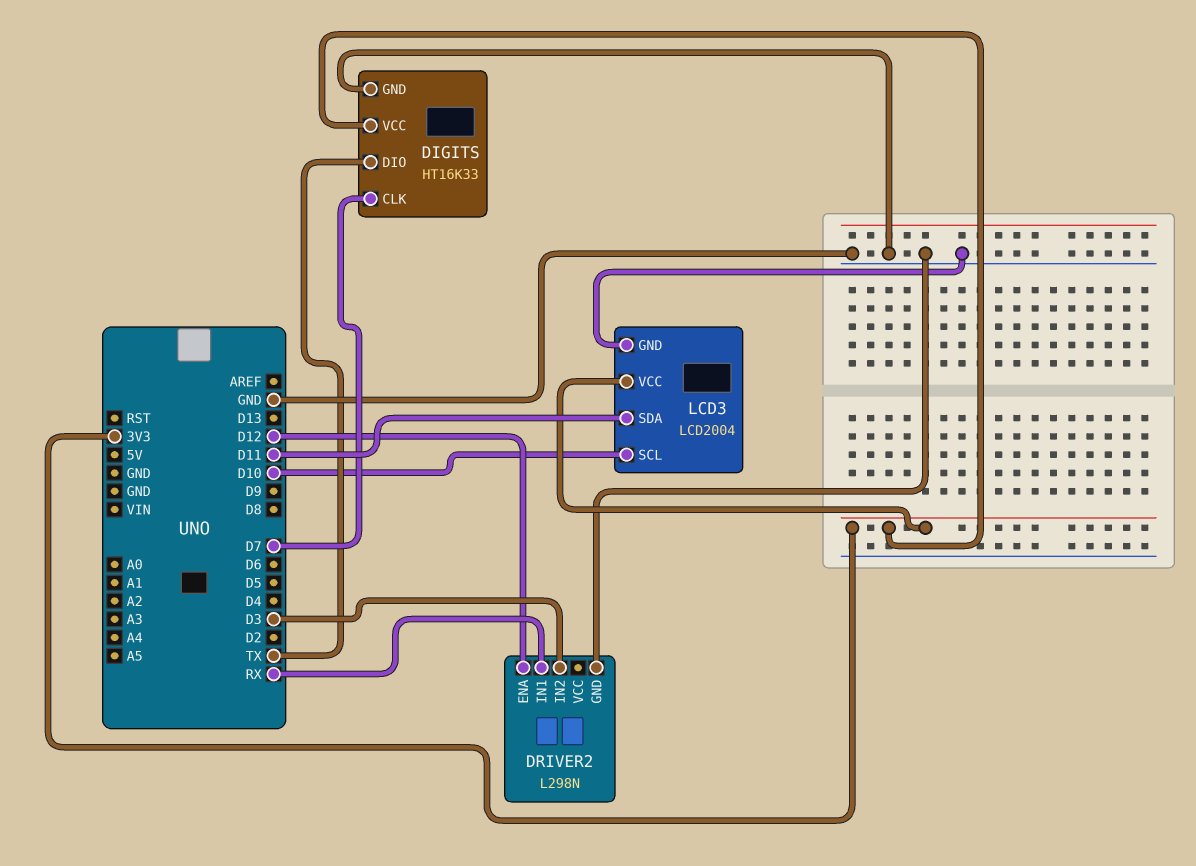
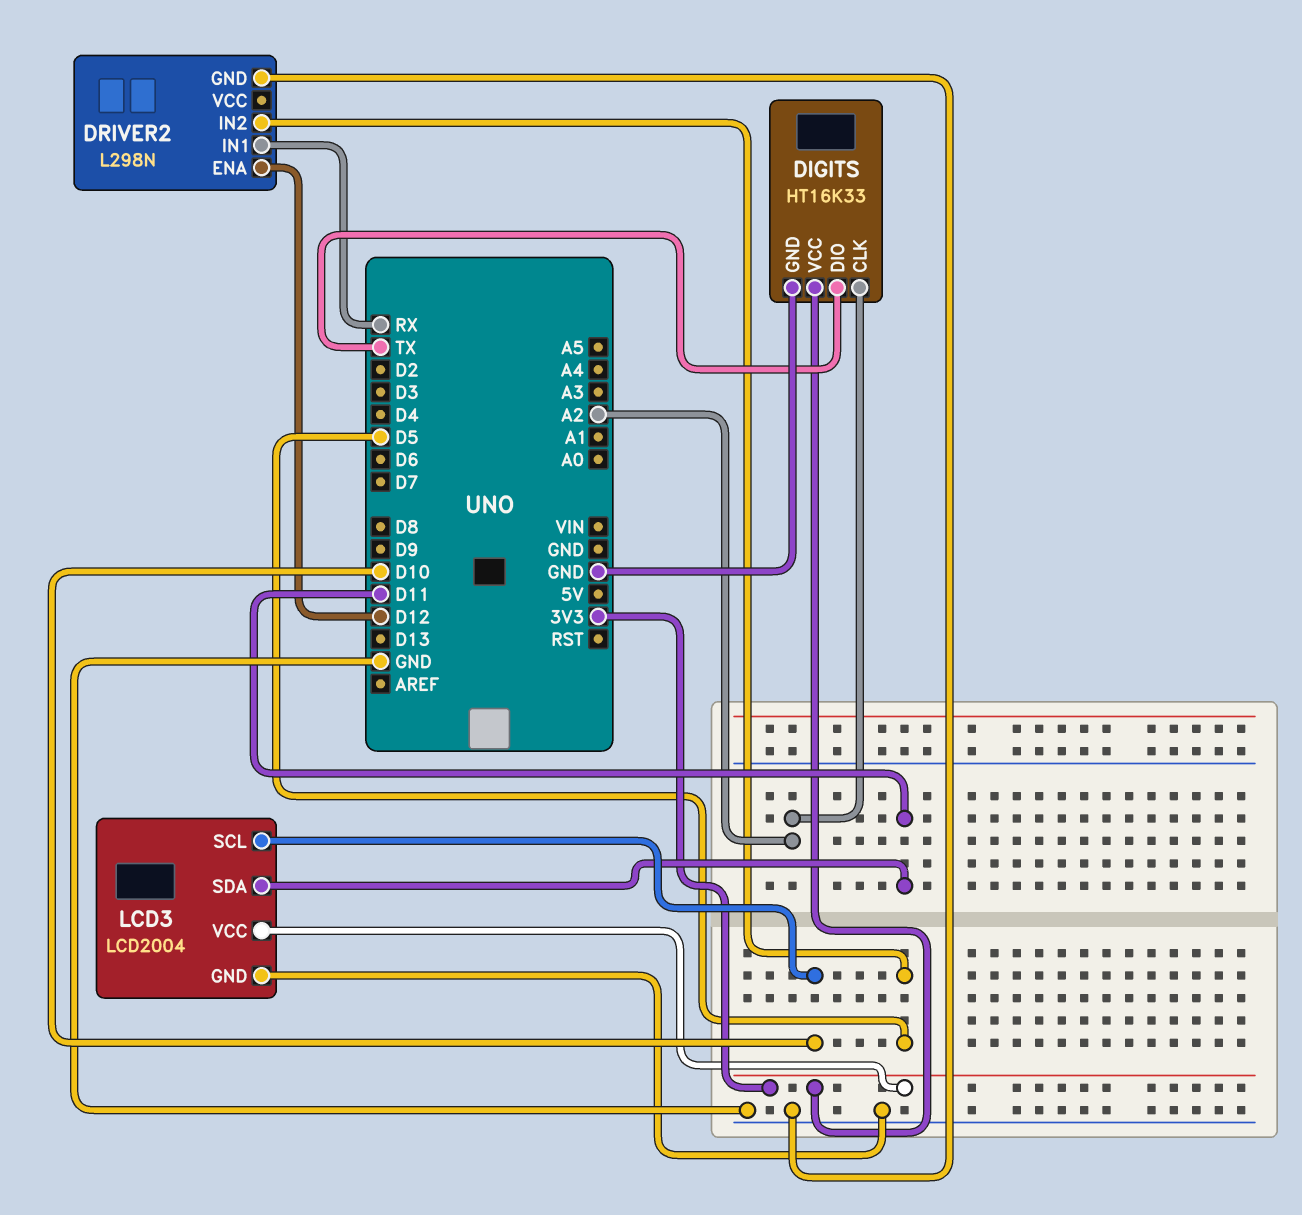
DIGITS pin CLK: D7 -> A2
DRIVER2 pin IN2: D3 -> D5

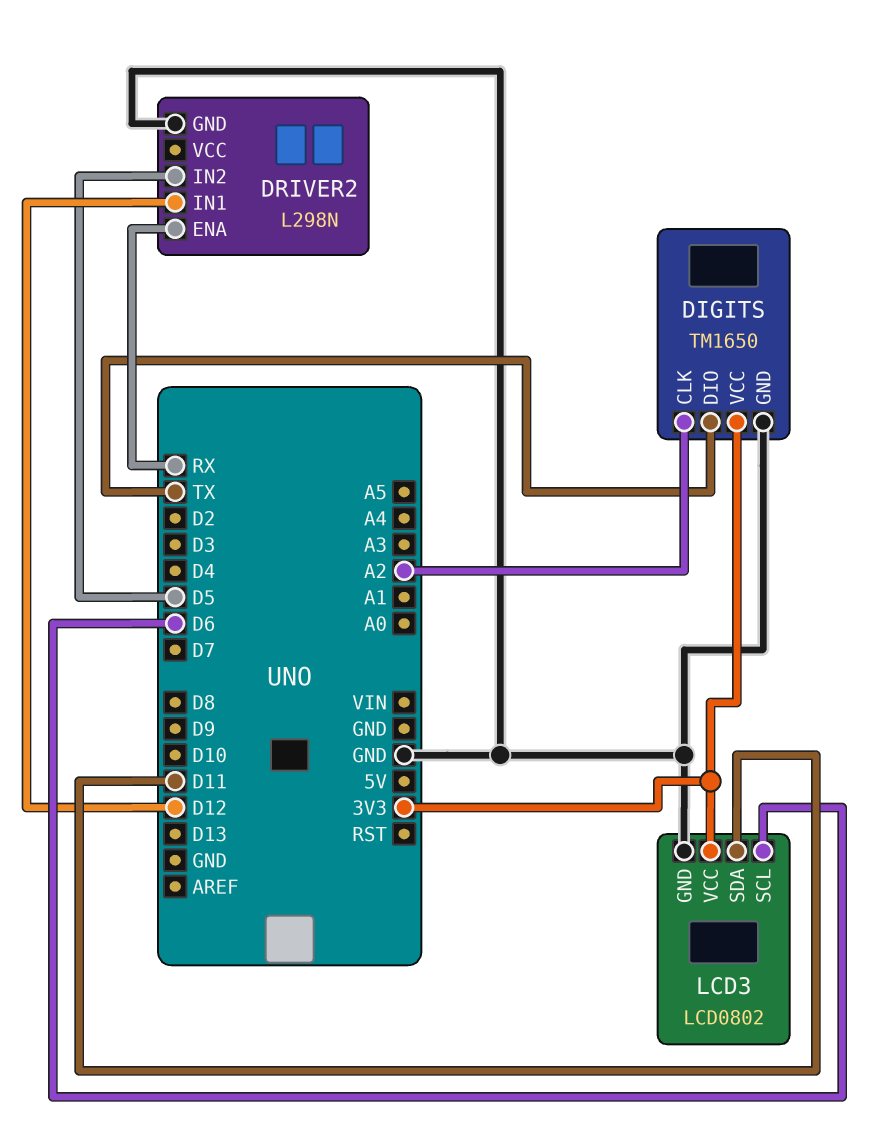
DIGITS: HT16K33 -> TM1650
DRIVER2 pin ENA: D12 -> RX
DRIVER2 pin IN1: RX -> D12
LCD3: LCD2004 -> LCD0802
LCD3 pin SCL: D10 -> D6

